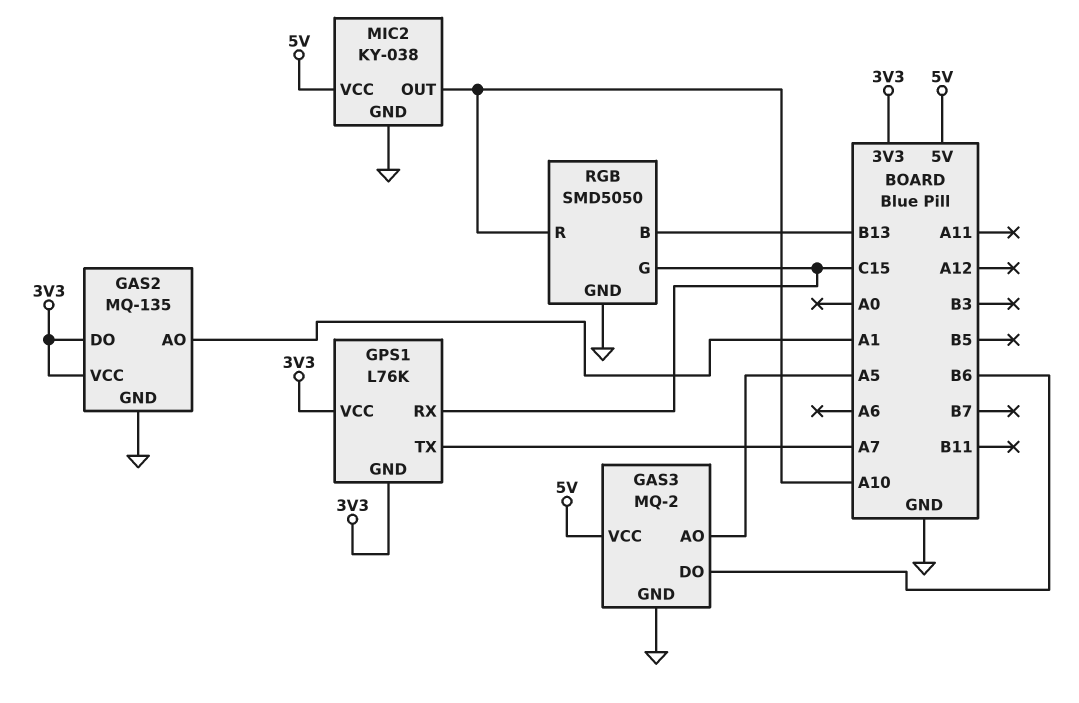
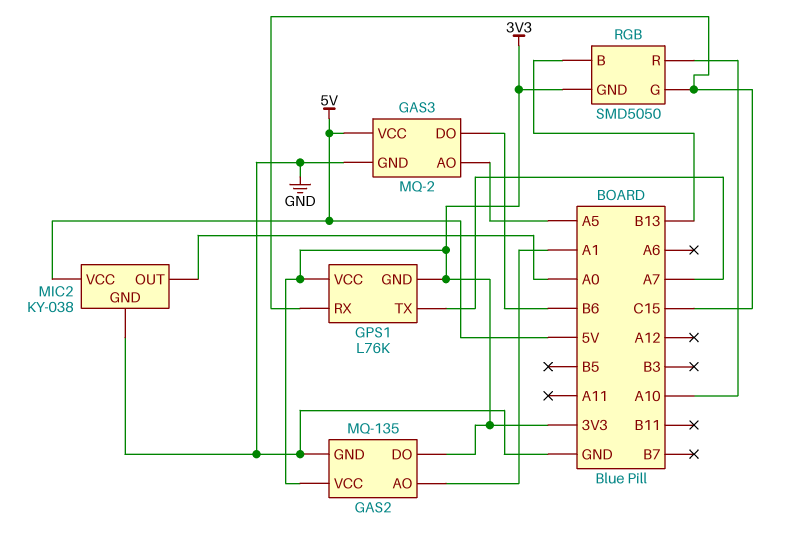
MIC2 pin OUT: A10 -> A0
RGB pin GND: GND -> 3V3

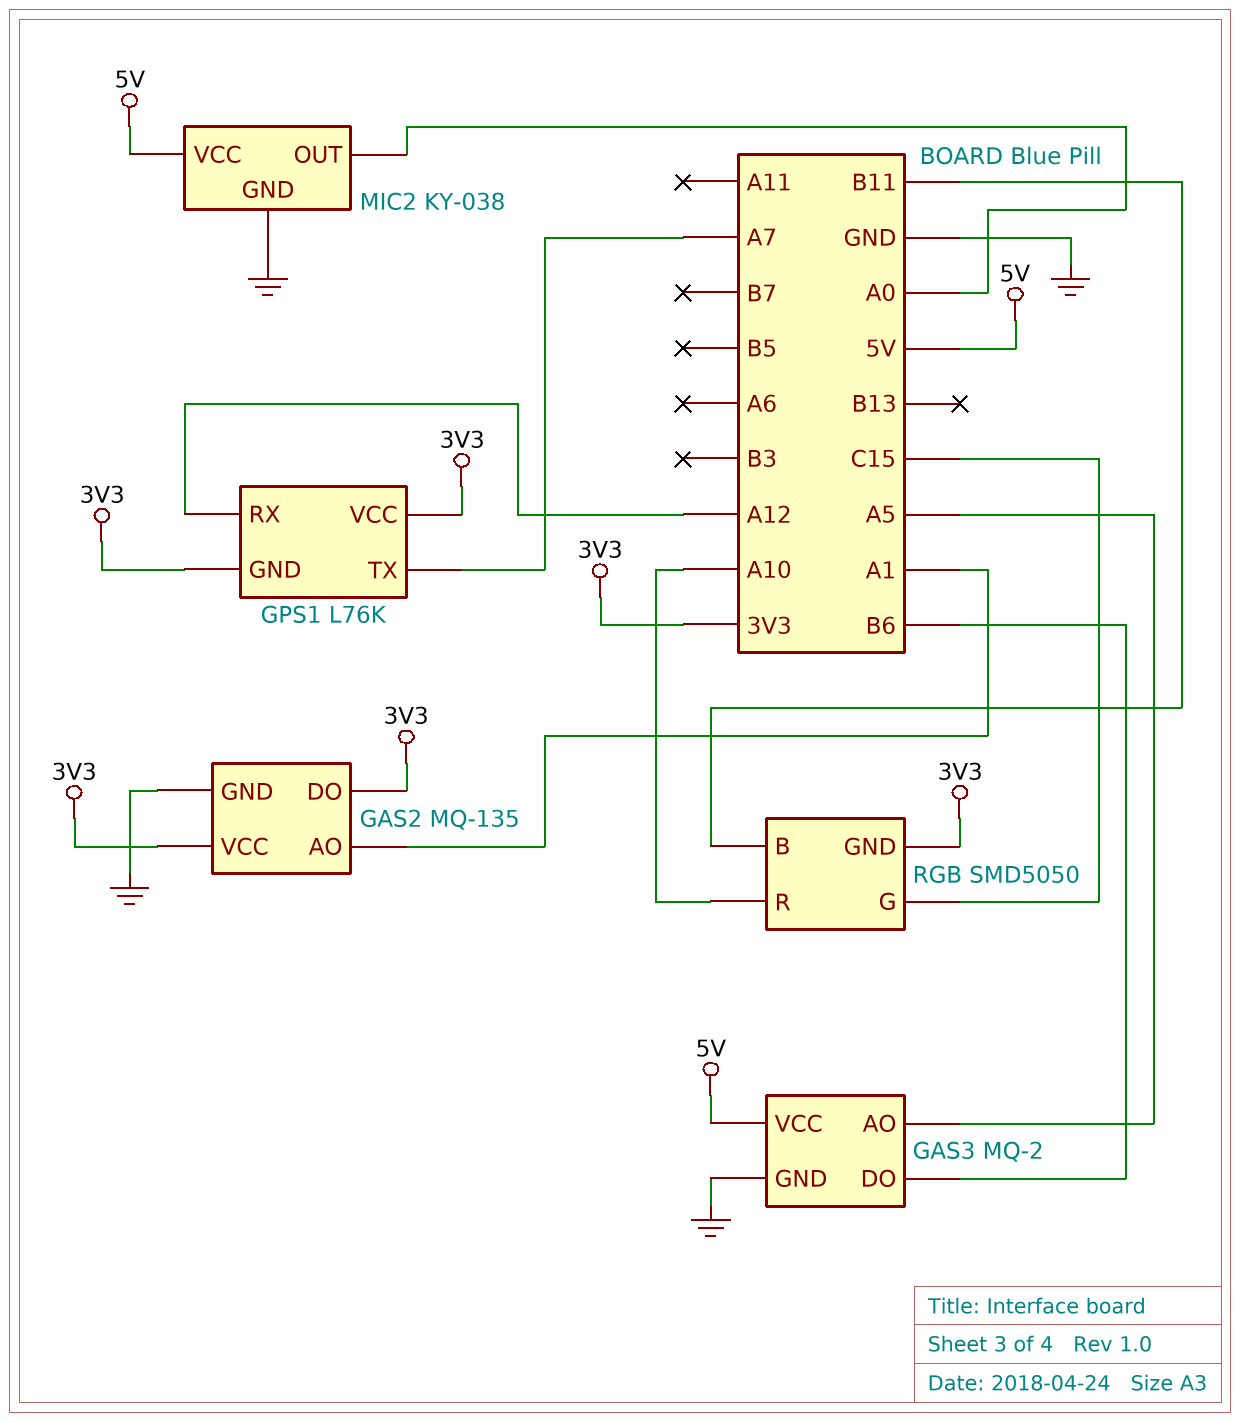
GPS1 pin RX: C15 -> A12
RGB pin B: B13 -> B11

